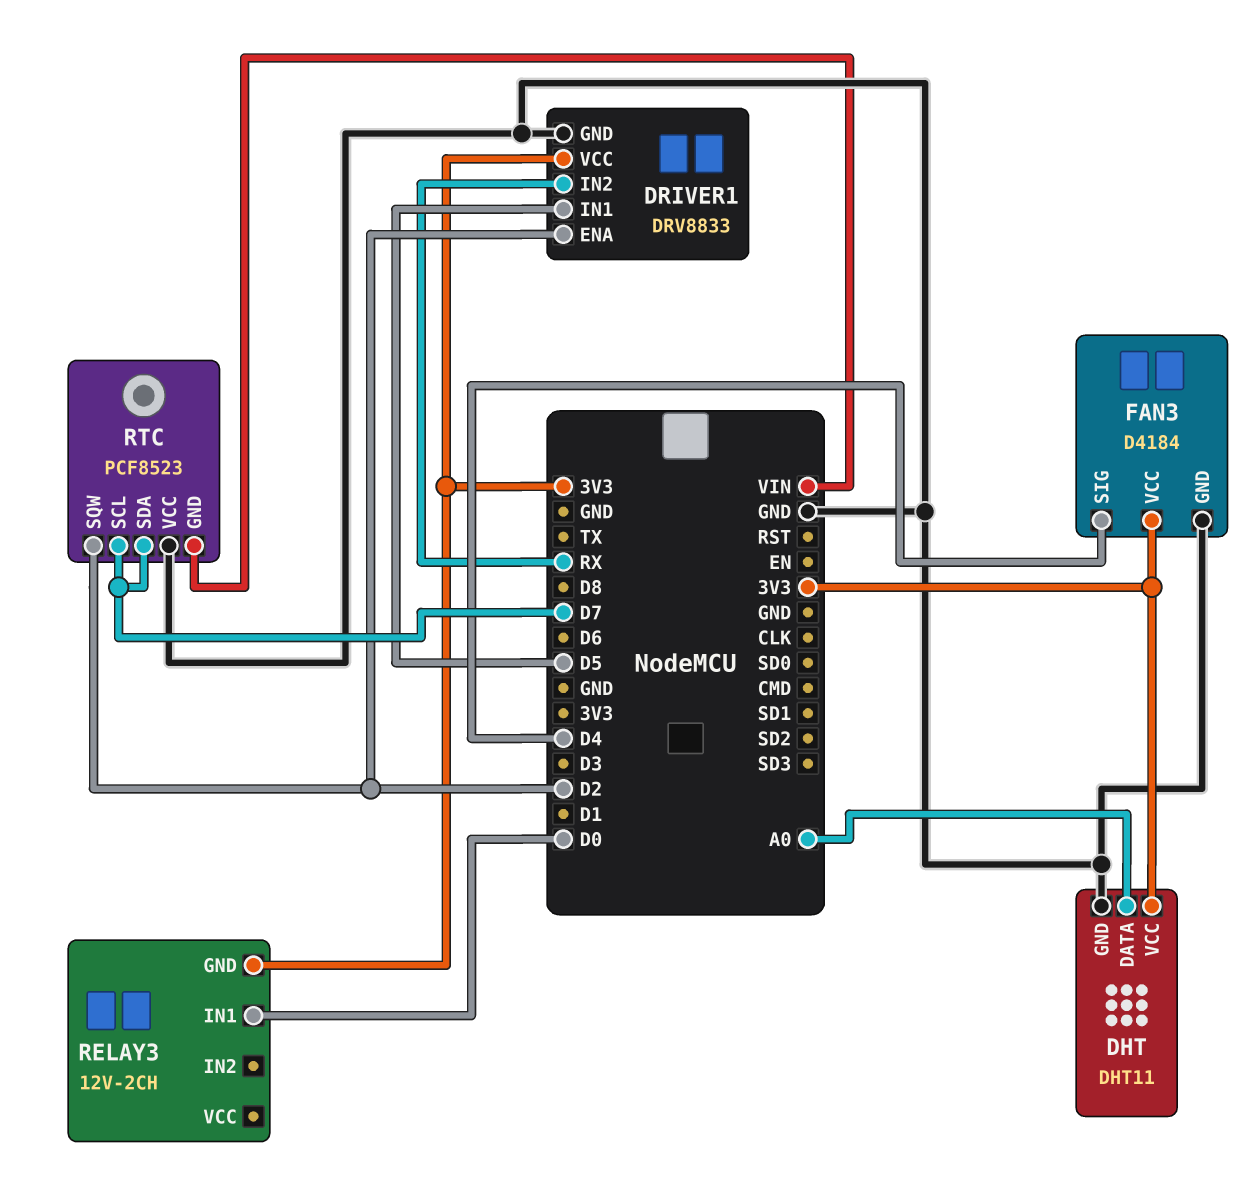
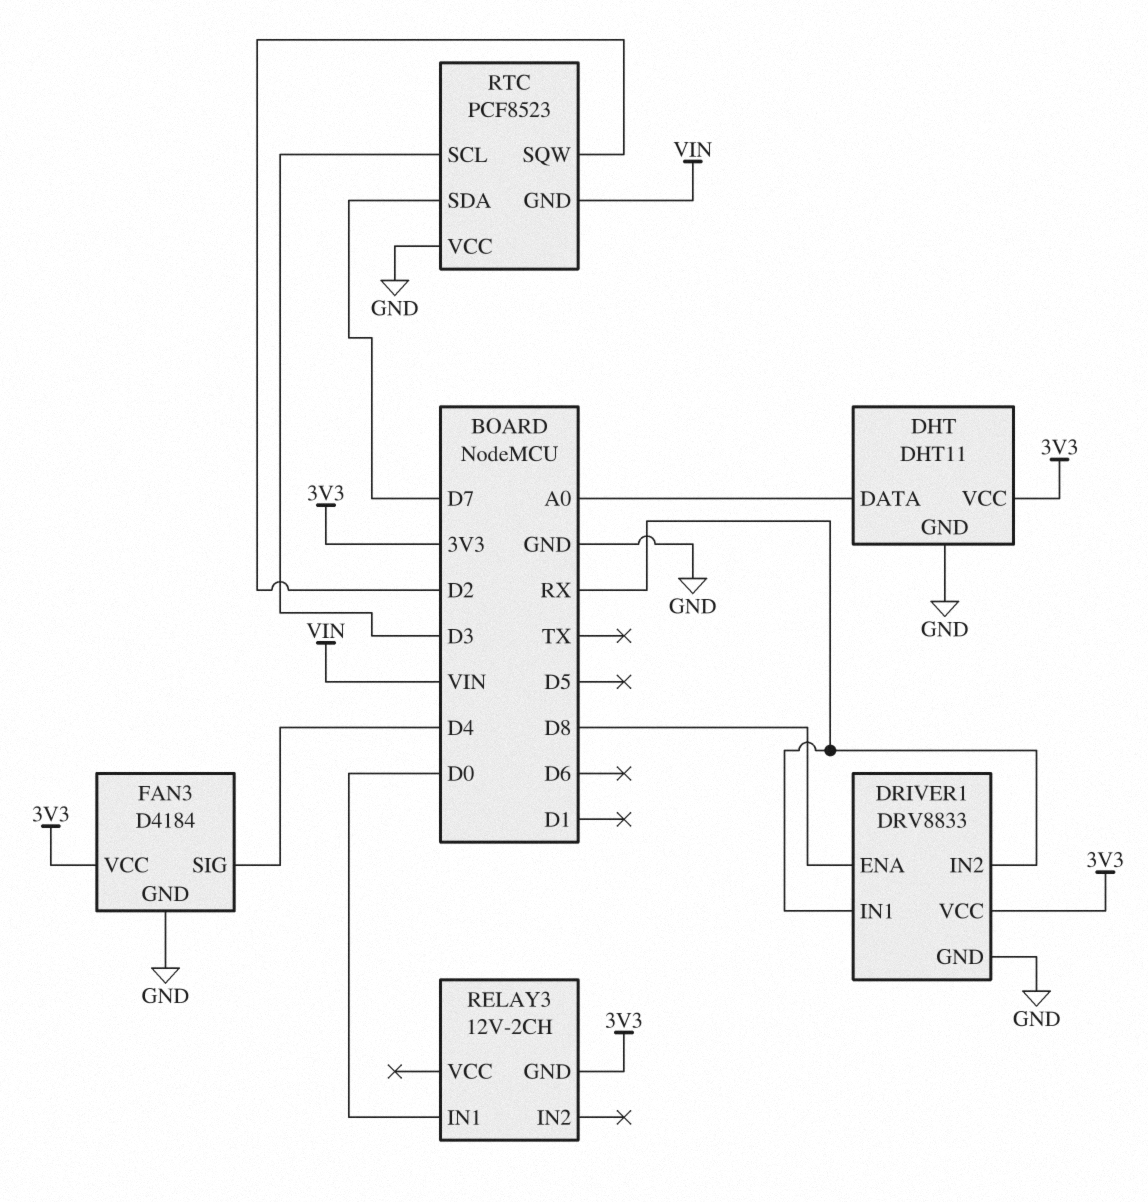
DRIVER1 pin ENA: D2 -> D8
DRIVER1 pin IN1: D5 -> RX
RTC pin SCL: D7 -> D3

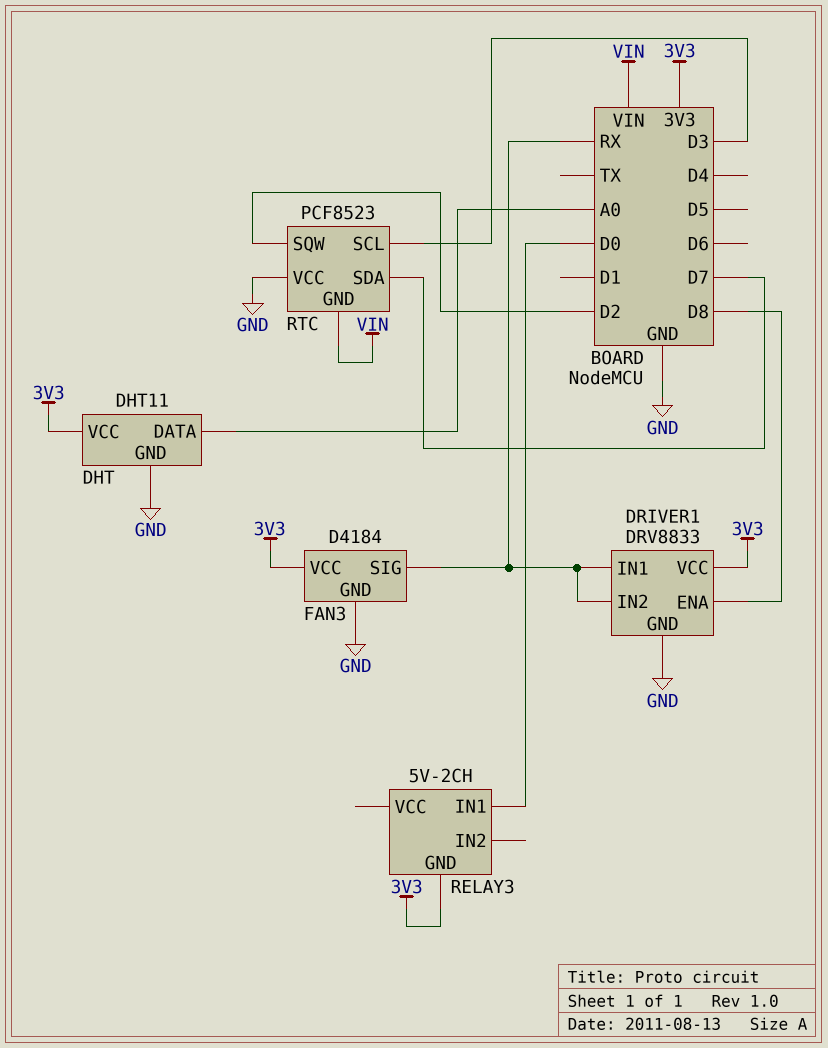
FAN3 pin SIG: D4 -> RX
RELAY3: 12V-2CH -> 5V-2CH

